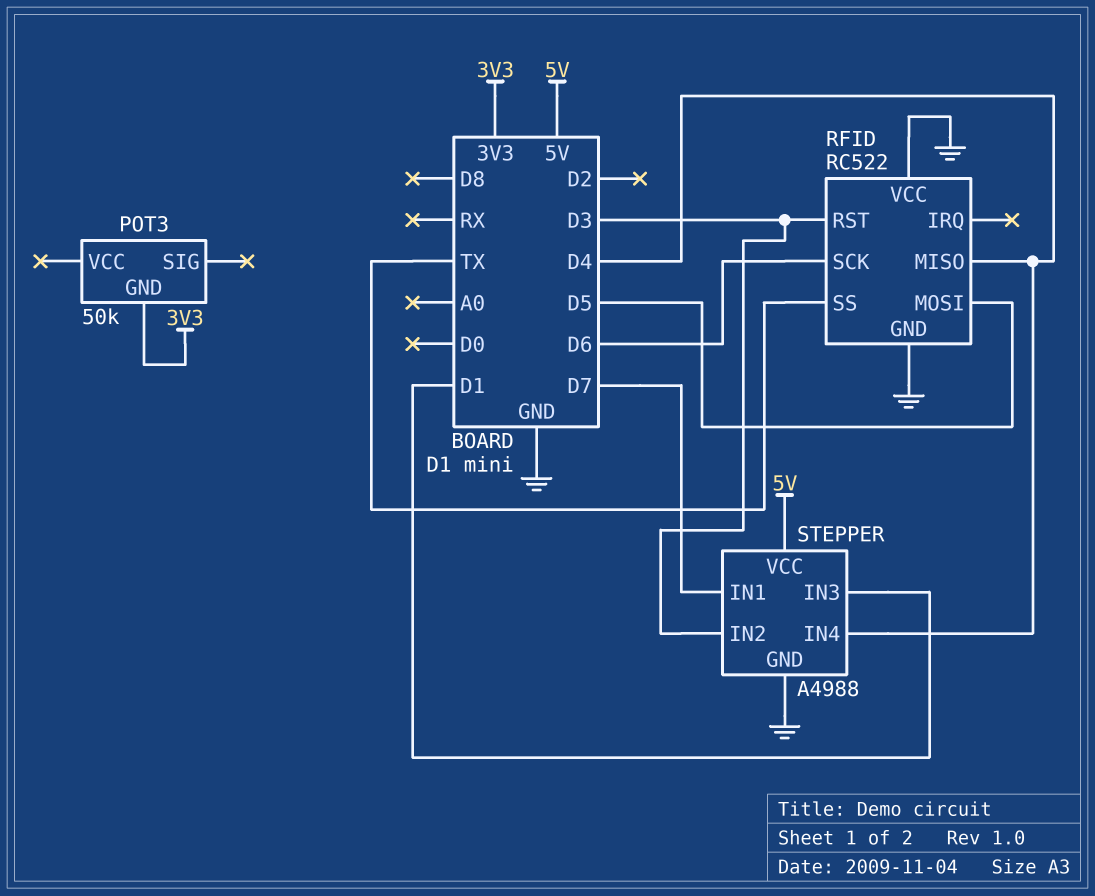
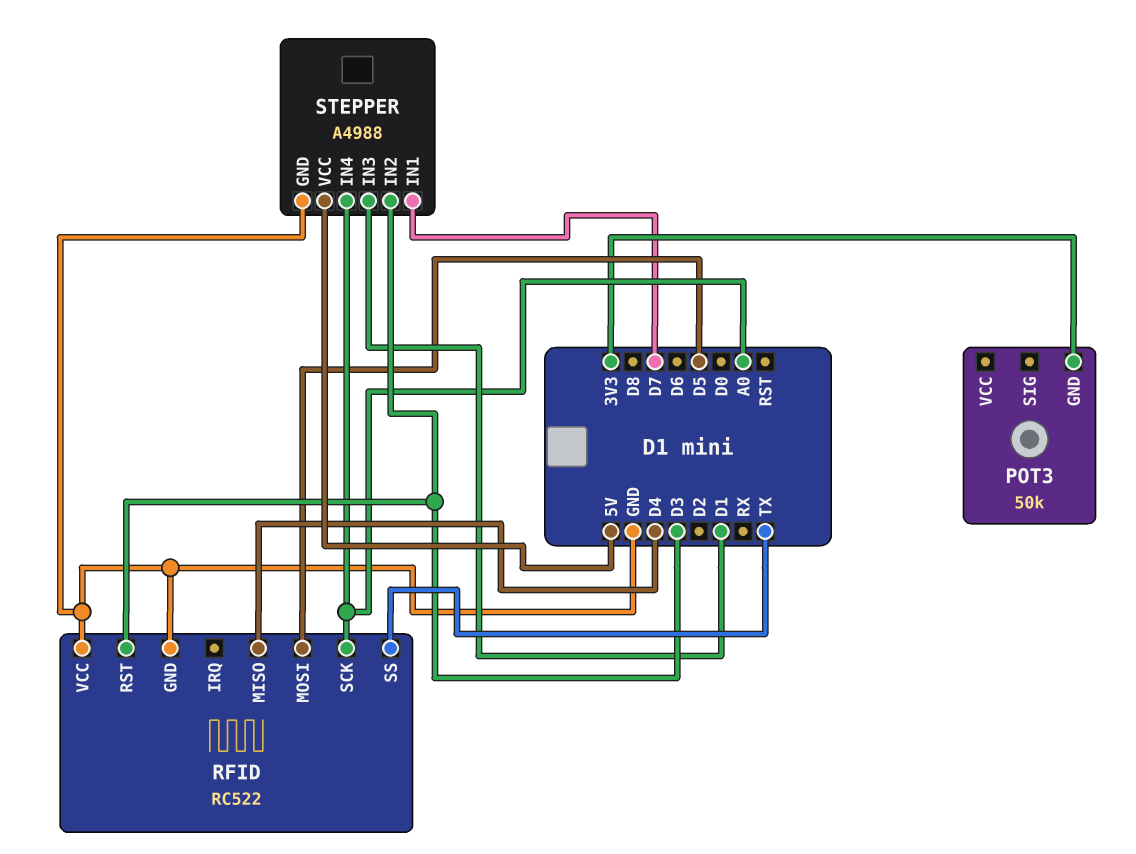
RFID pin SCK: D6 -> A0
STEPPER pin IN4: D4 -> A0

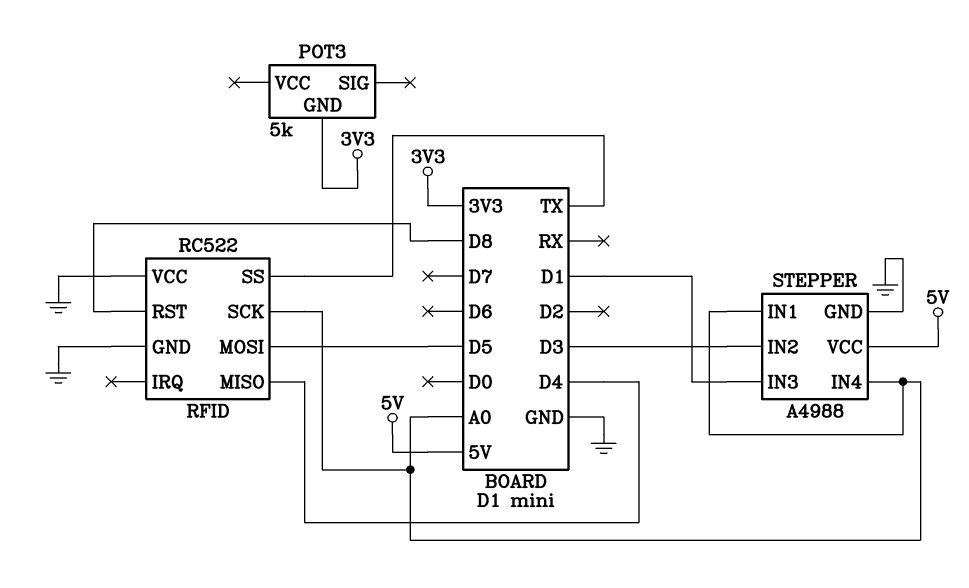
POT3: 50k -> 5k
RFID pin RST: D3 -> D8
STEPPER pin IN1: D7 -> A0

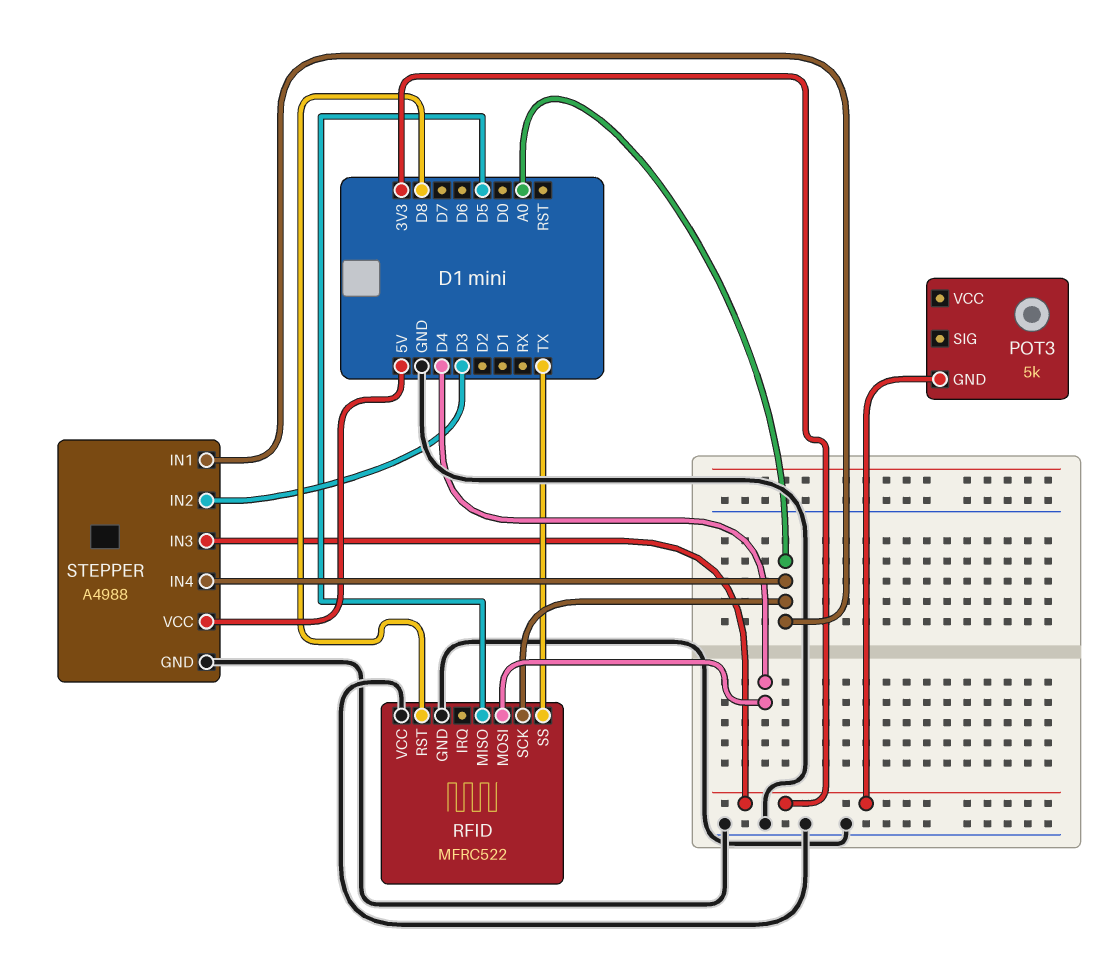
RFID: RC522 -> MFRC522
RFID pin MISO: D4 -> D5
RFID pin MOSI: D5 -> D4
STEPPER pin IN3: D1 -> 3V3

